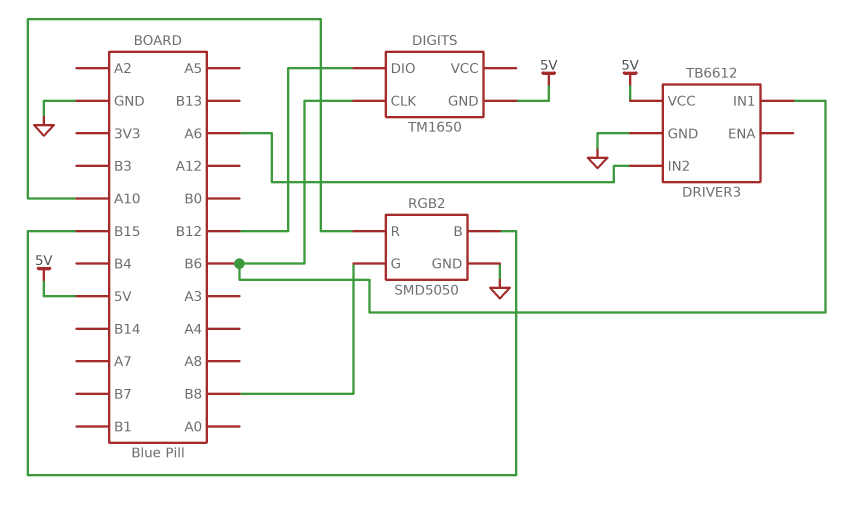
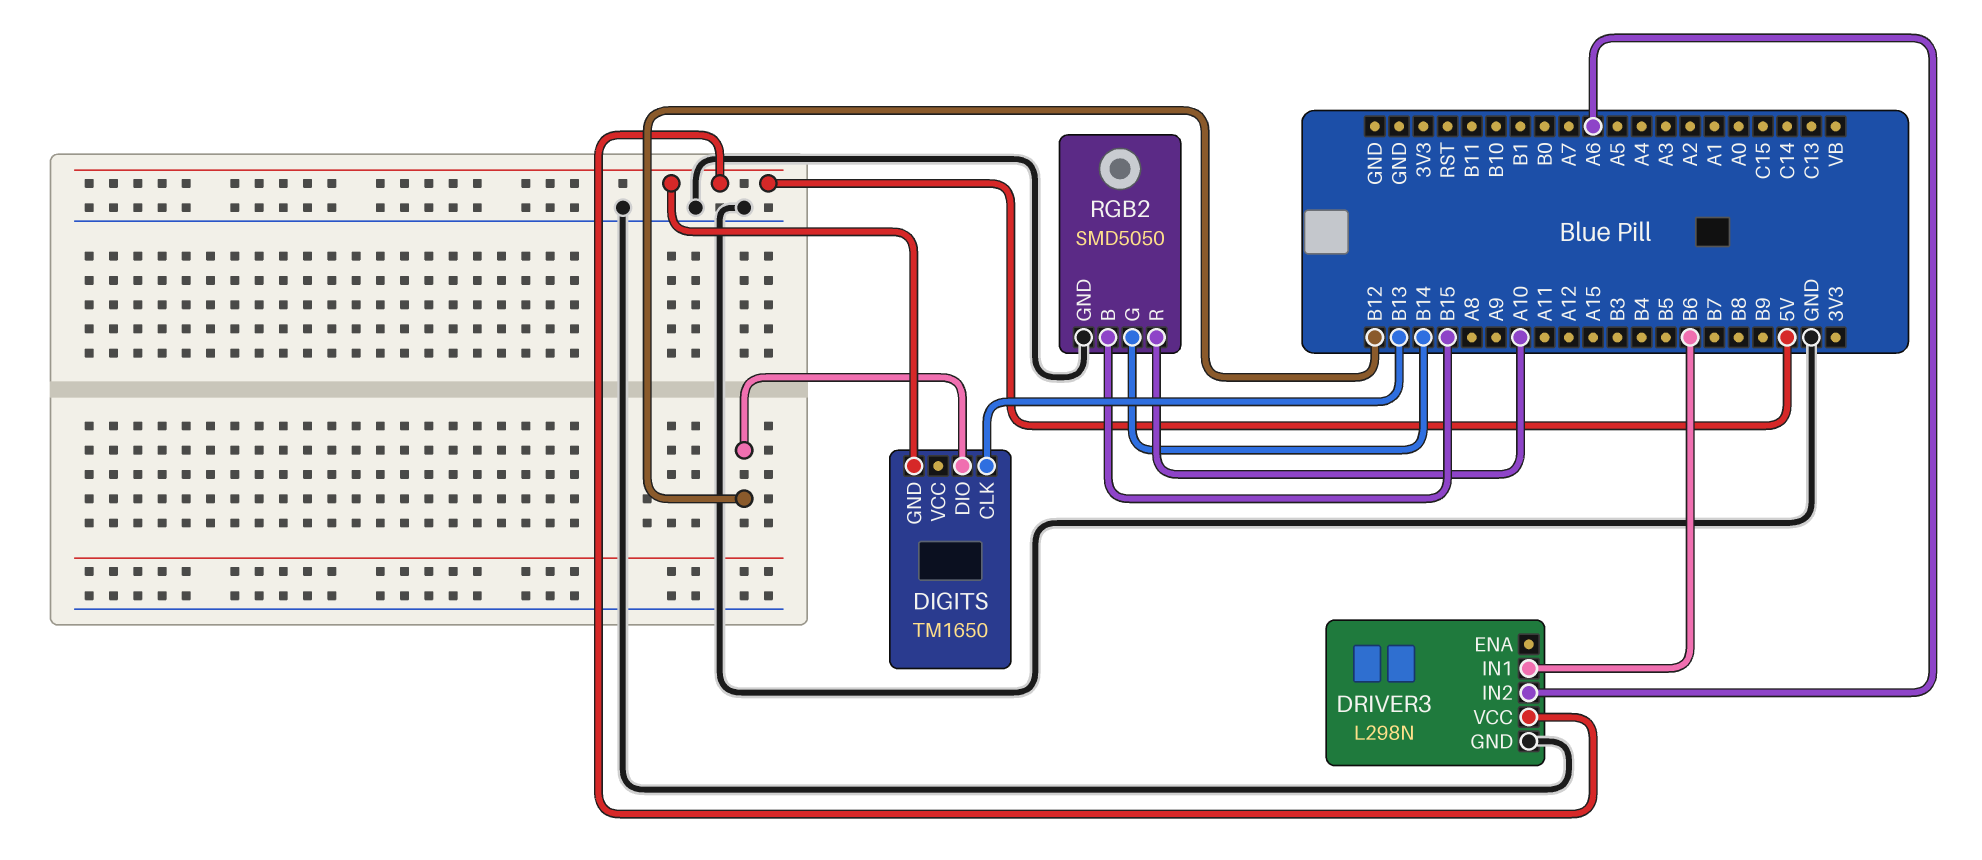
DIGITS pin CLK: B6 -> B13
DRIVER3: TB6612 -> L298N
RGB2 pin G: B8 -> B14

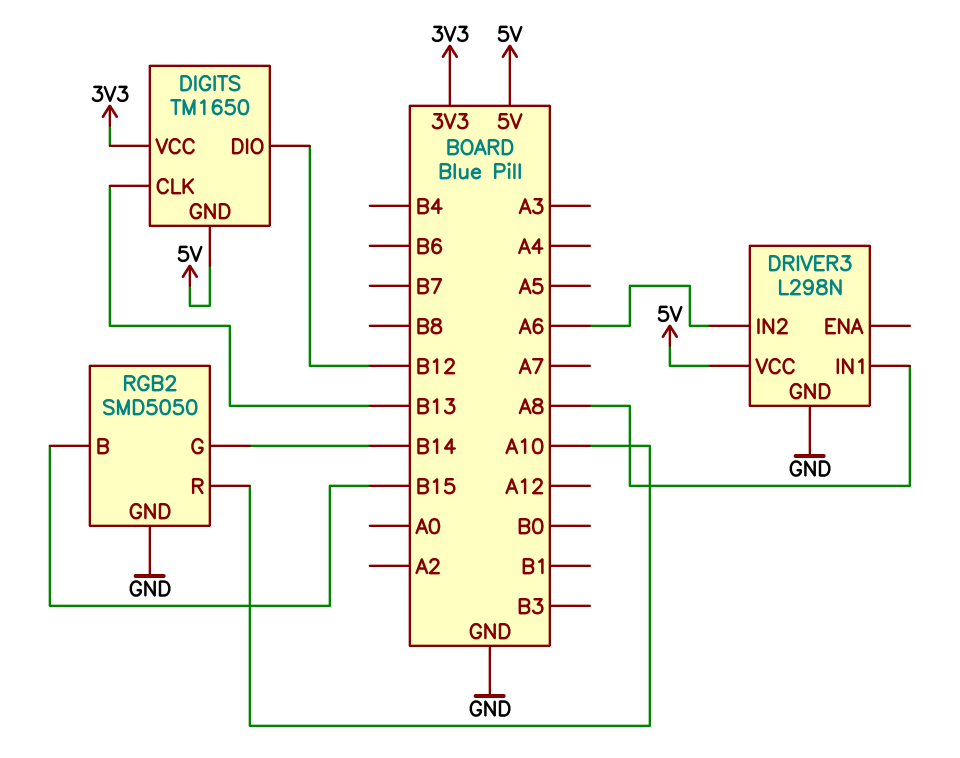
DIGITS pin VCC: none -> 3V3
DRIVER3 pin IN1: B6 -> A8

